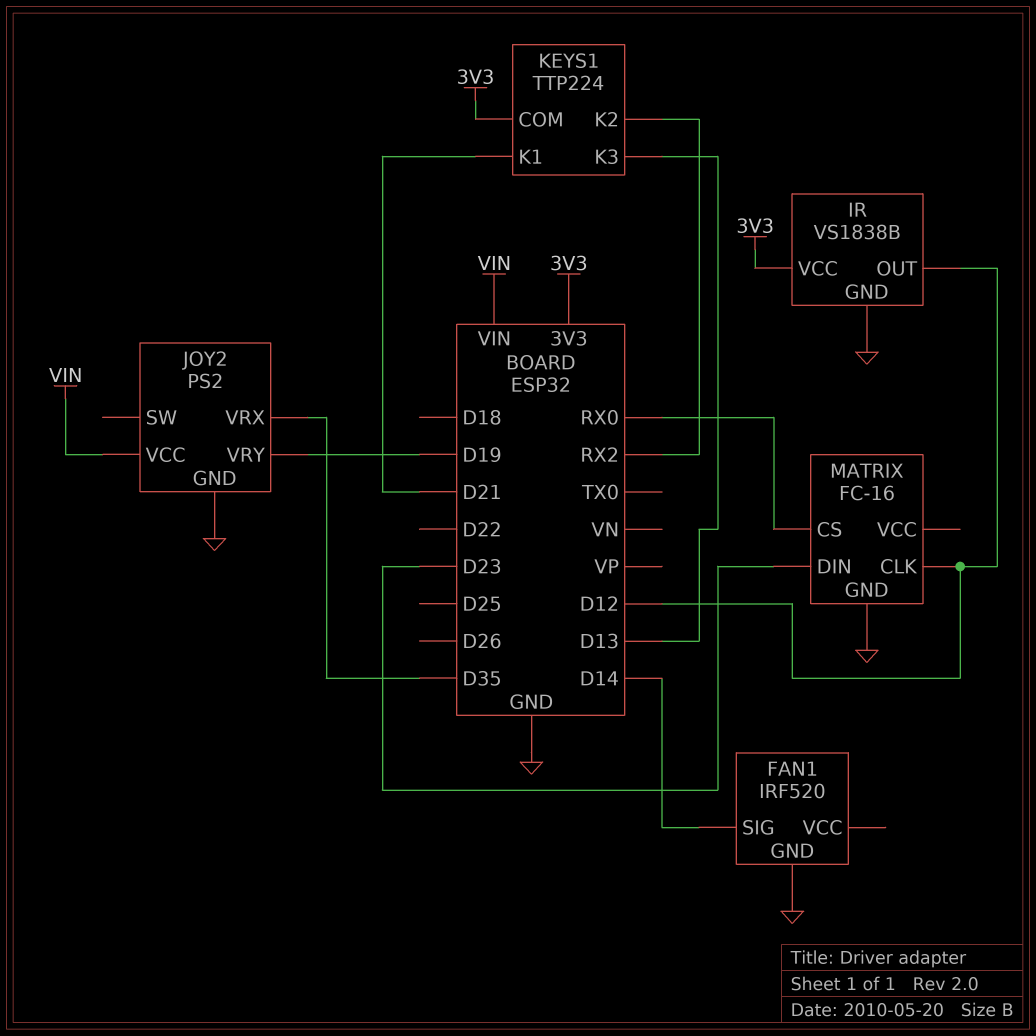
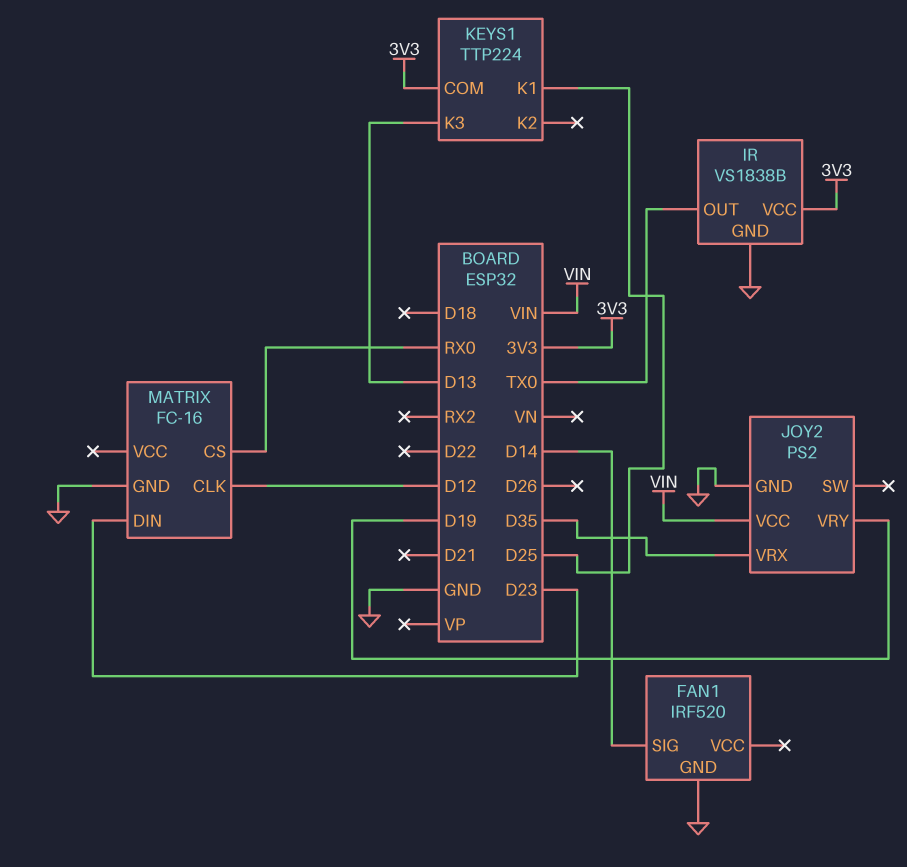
IR pin OUT: D12 -> TX0
KEYS1 pin K1: D21 -> D25
KEYS1 pin K2: RX2 -> none

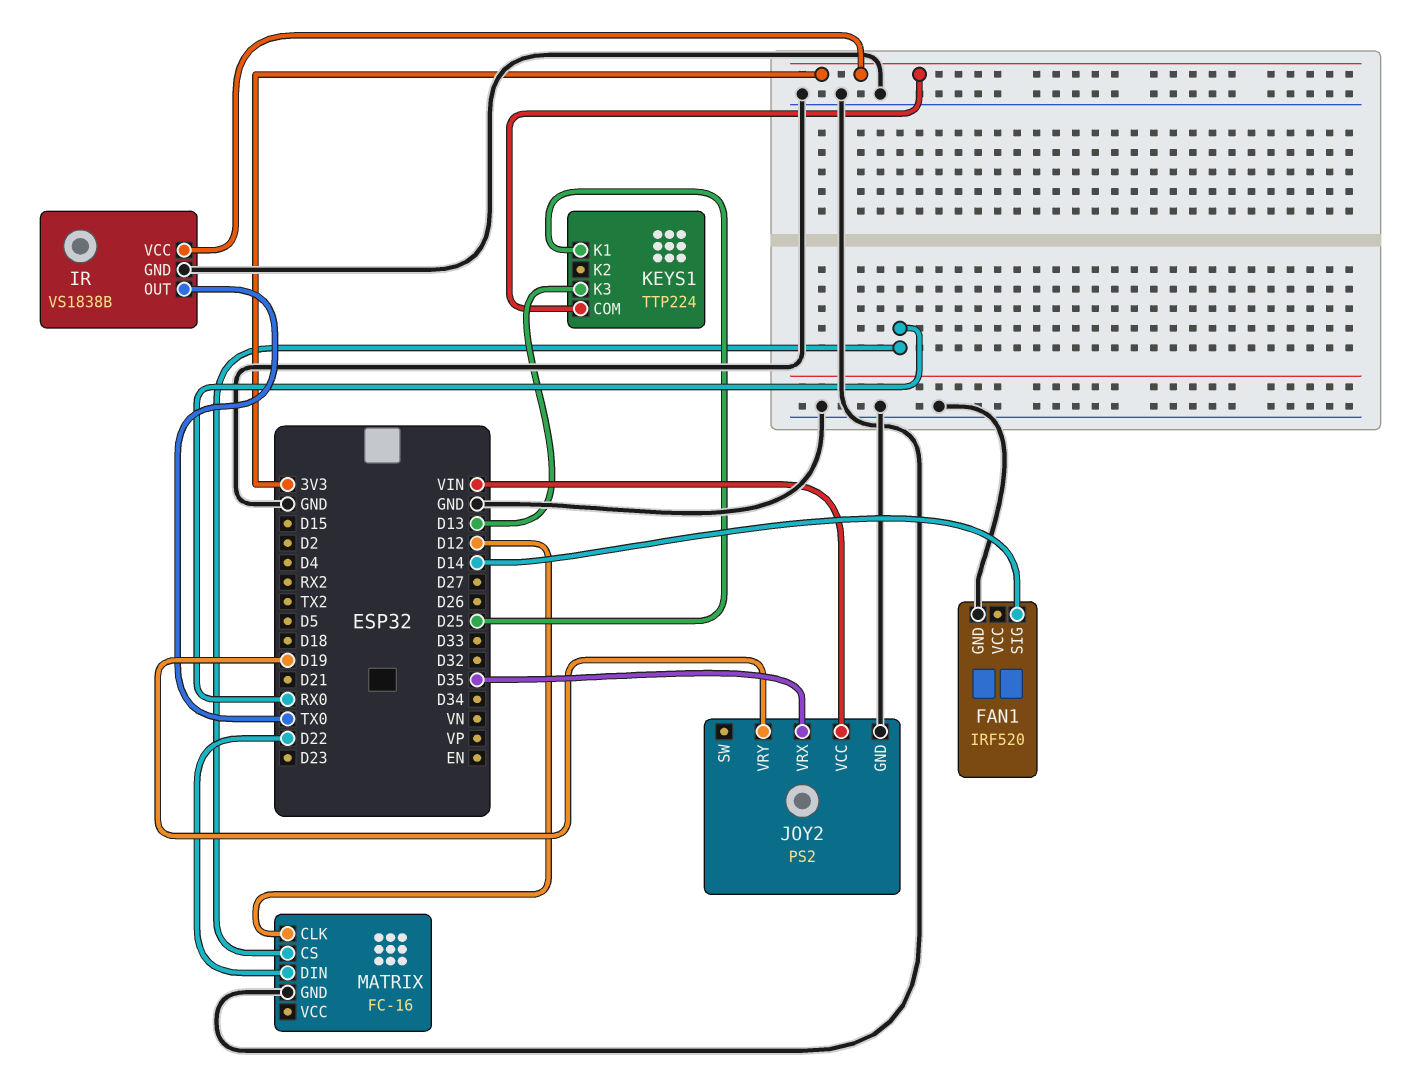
MATRIX pin DIN: D23 -> D22

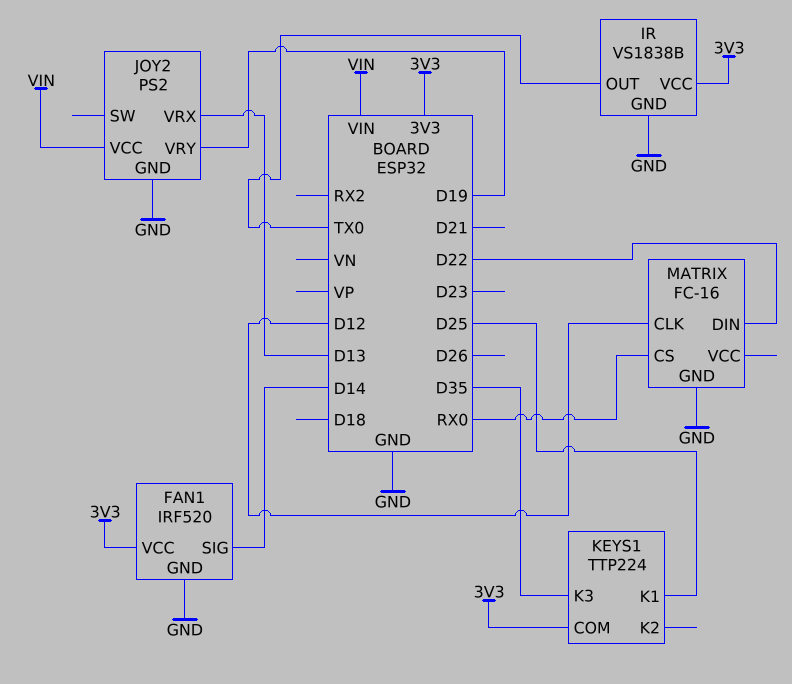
FAN1 pin VCC: none -> 3V3
JOY2 pin VRX: D35 -> D13
KEYS1 pin K3: D13 -> D35

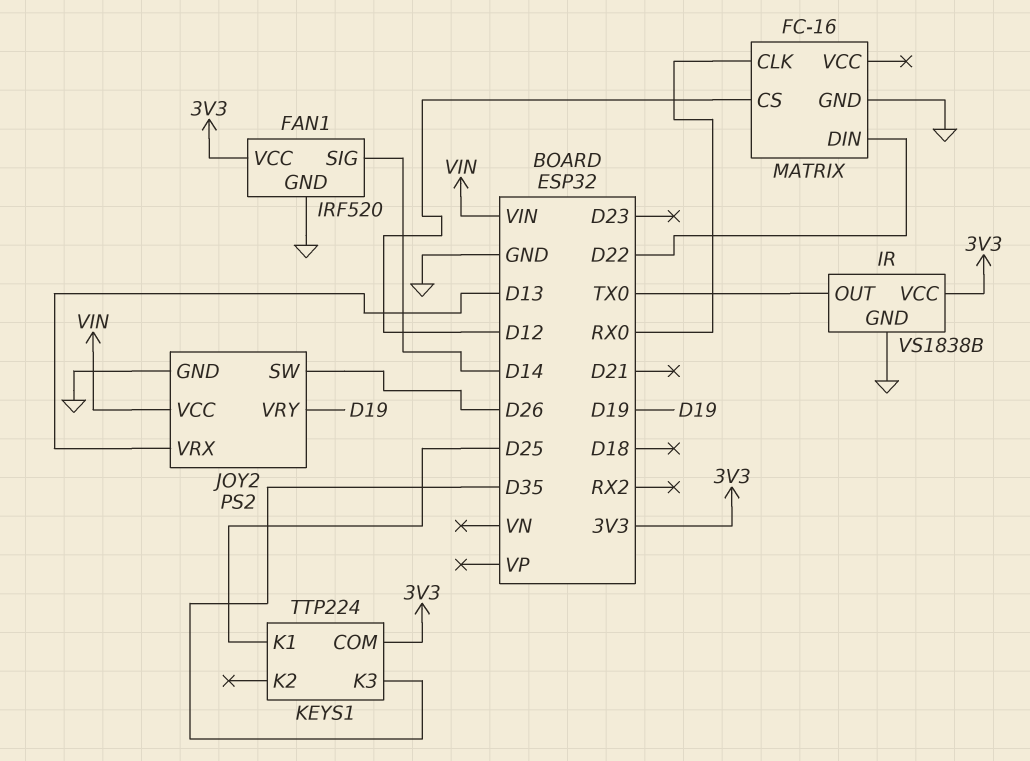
JOY2 pin SW: none -> D26
MATRIX pin CLK: D12 -> RX0
MATRIX pin CS: RX0 -> D12

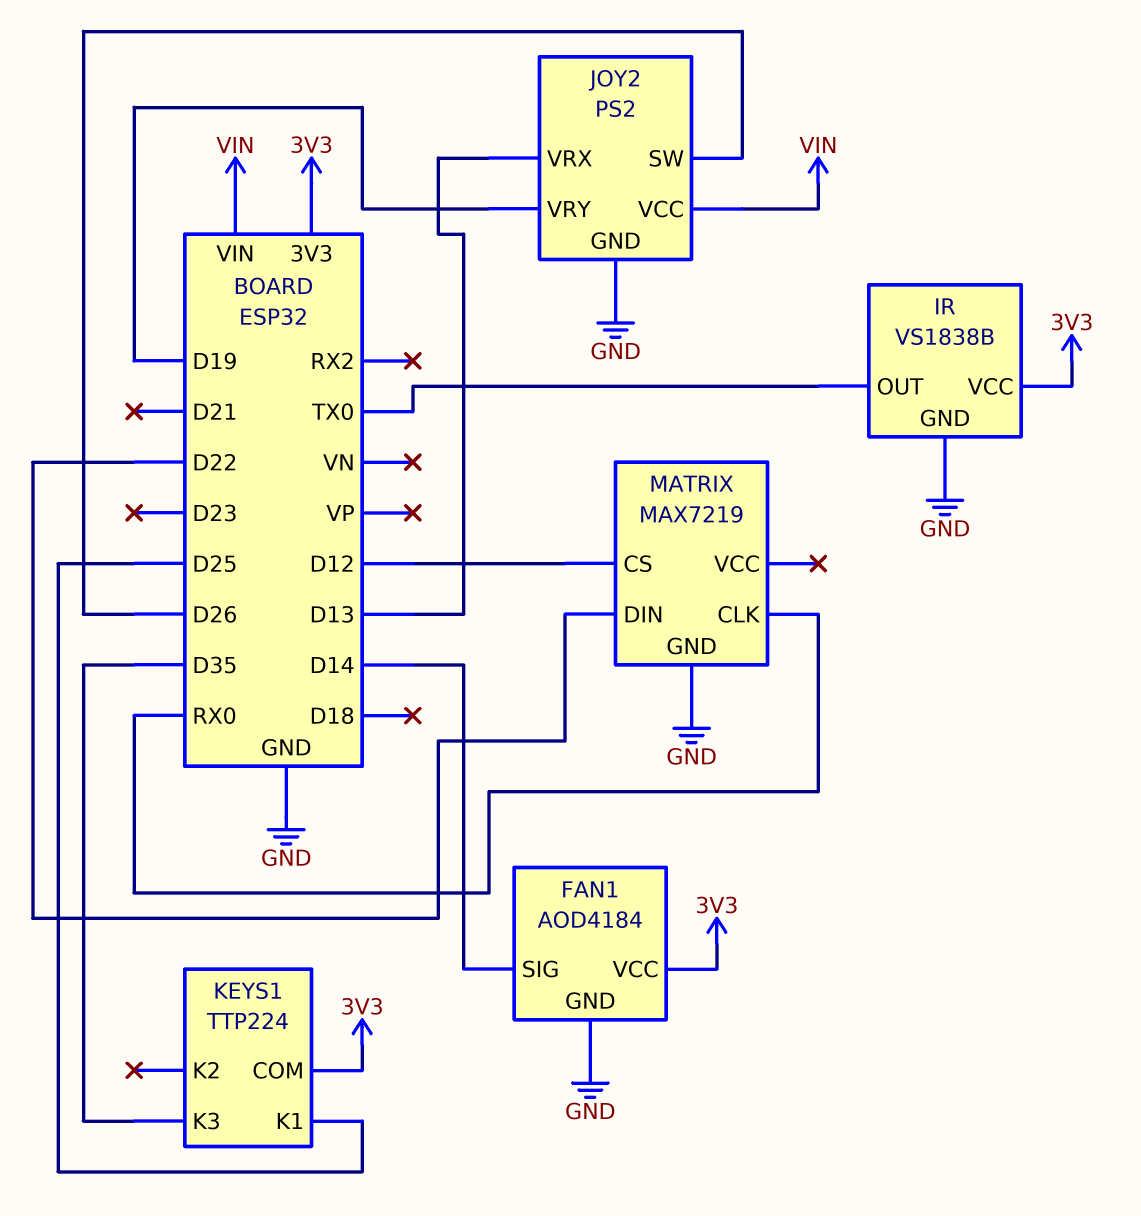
FAN1: IRF520 -> AOD4184
MATRIX: FC-16 -> MAX7219

